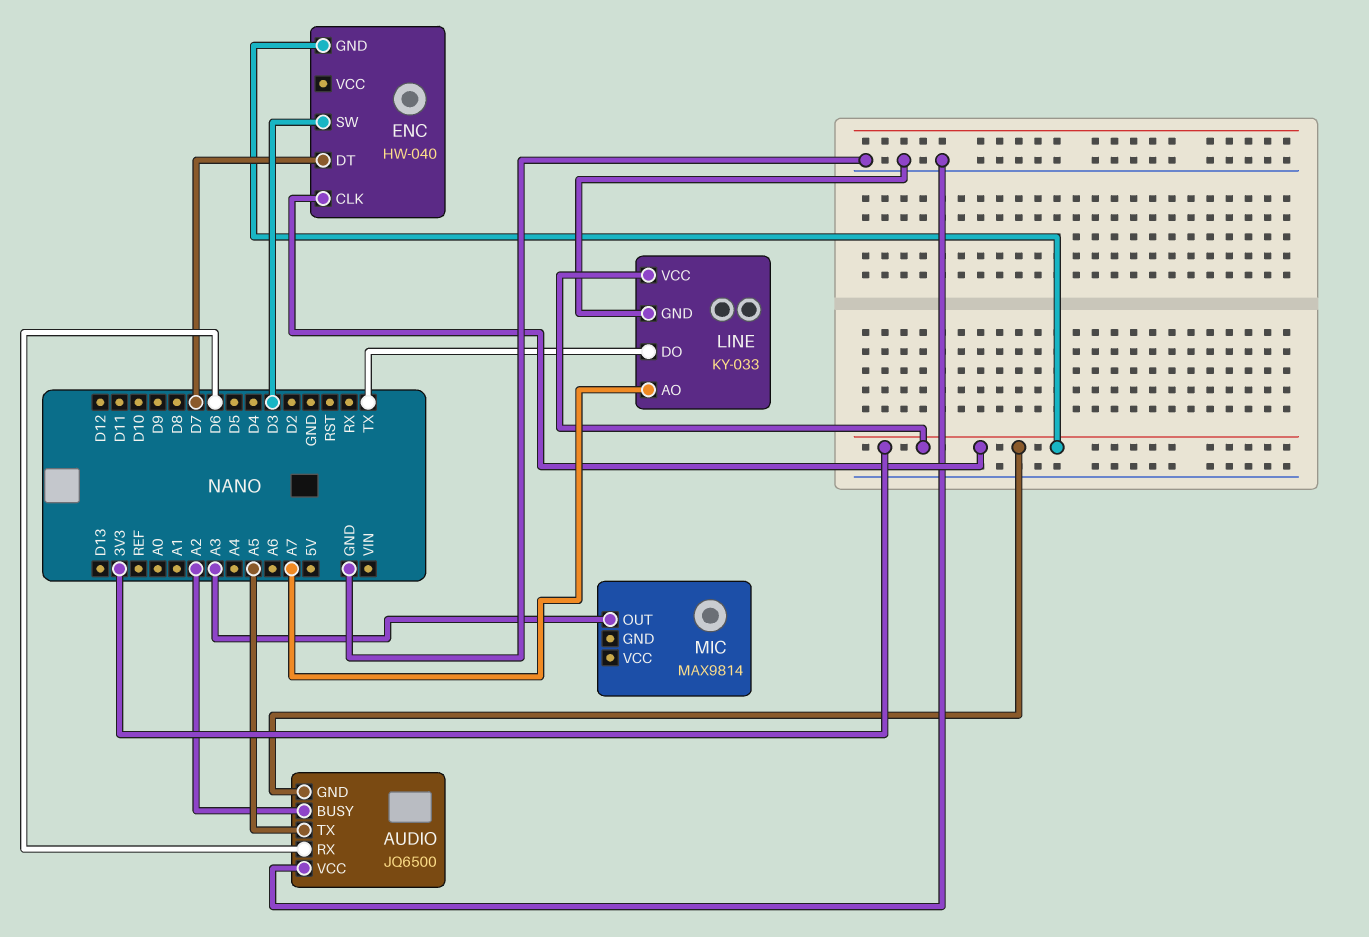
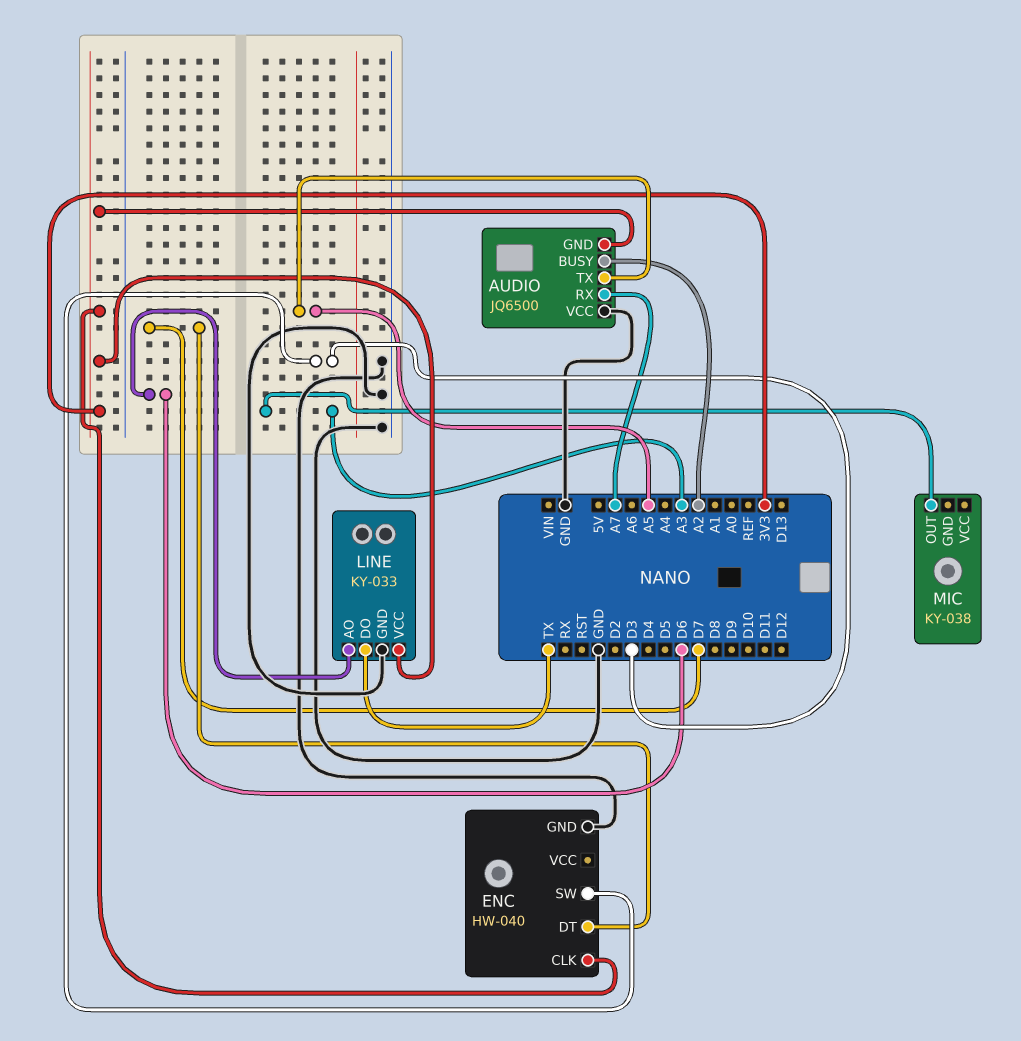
AUDIO pin RX: D6 -> A7
ENC pin GND: 3V3 -> GND
LINE pin AO: A7 -> D6
MIC: MAX9814 -> KY-038

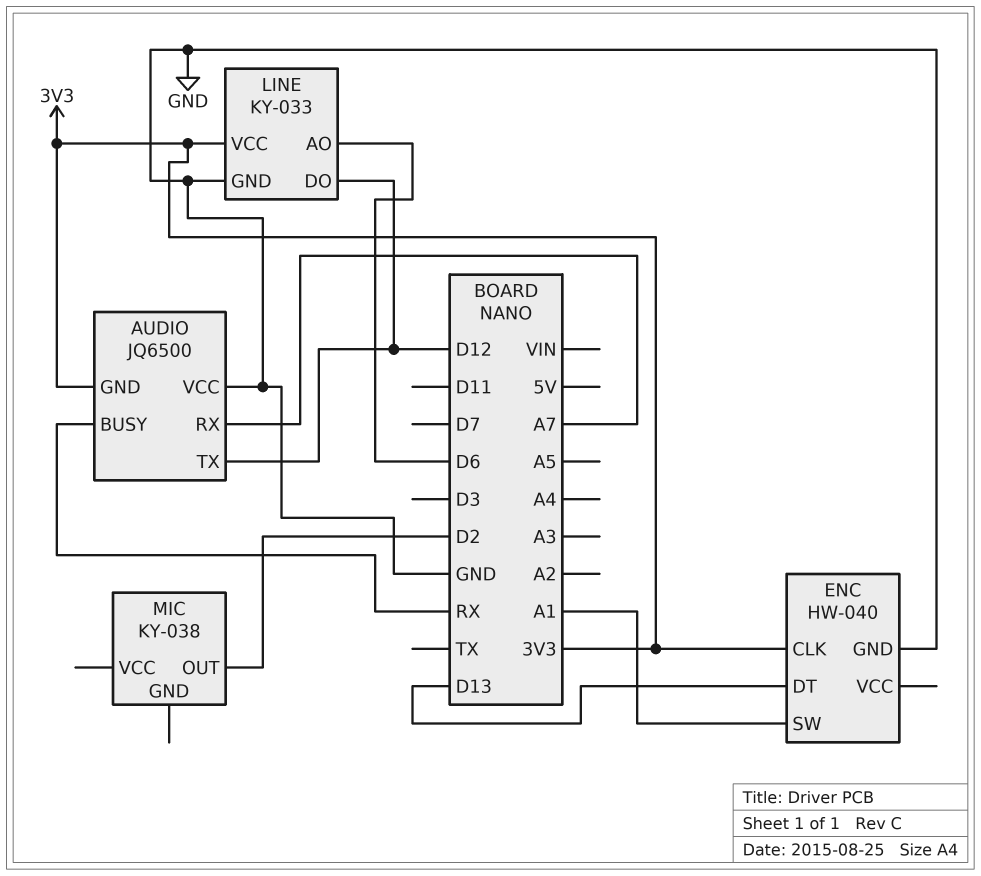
AUDIO pin BUSY: A2 -> RX
AUDIO pin TX: A5 -> D12
ENC pin DT: D7 -> D13
ENC pin SW: D3 -> A1
LINE pin DO: TX -> D12
MIC pin OUT: A3 -> D2

